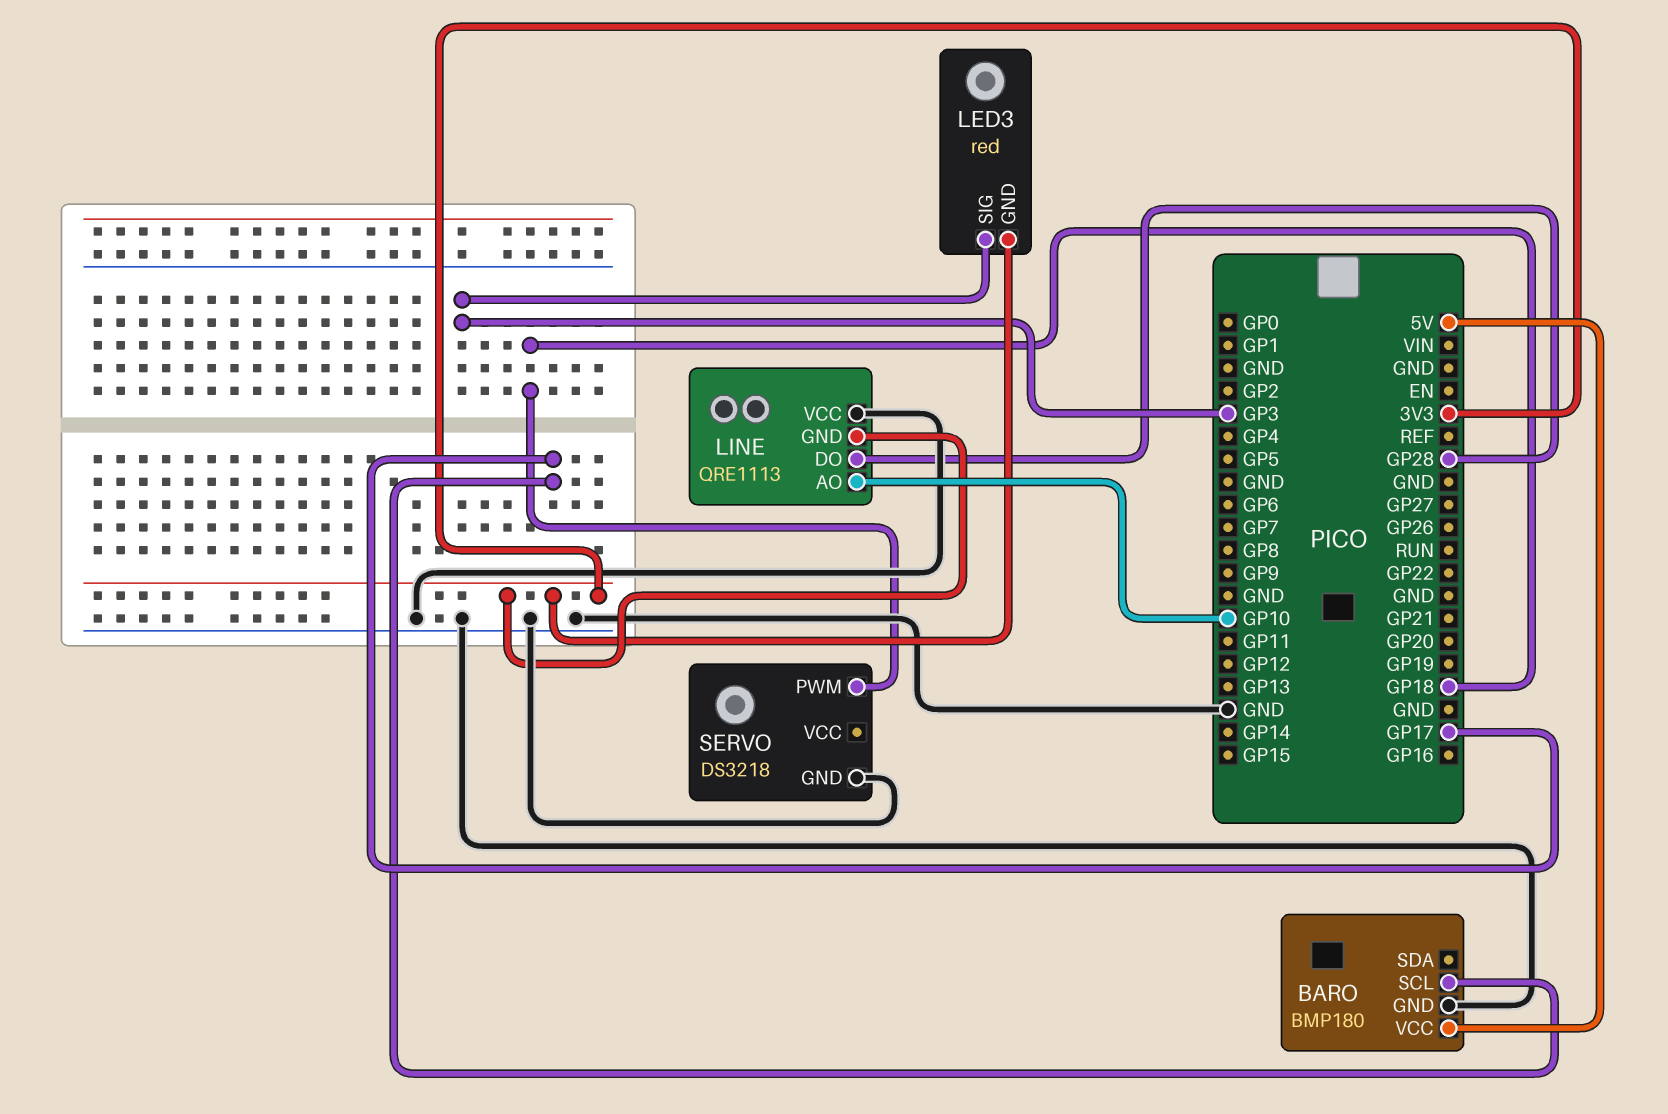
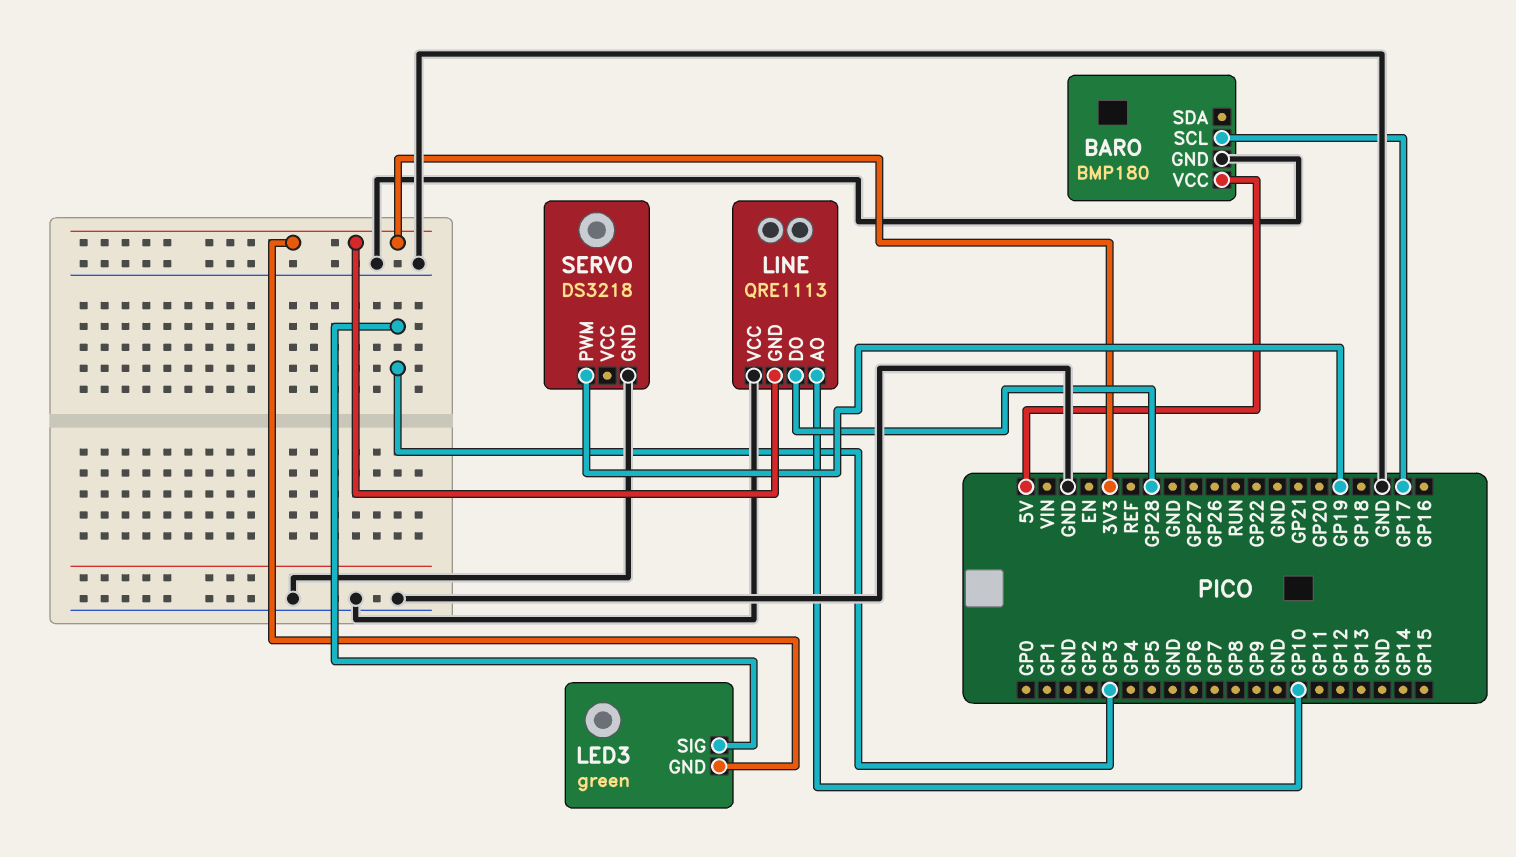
LED3: red -> green
SERVO pin PWM: GP18 -> GP19

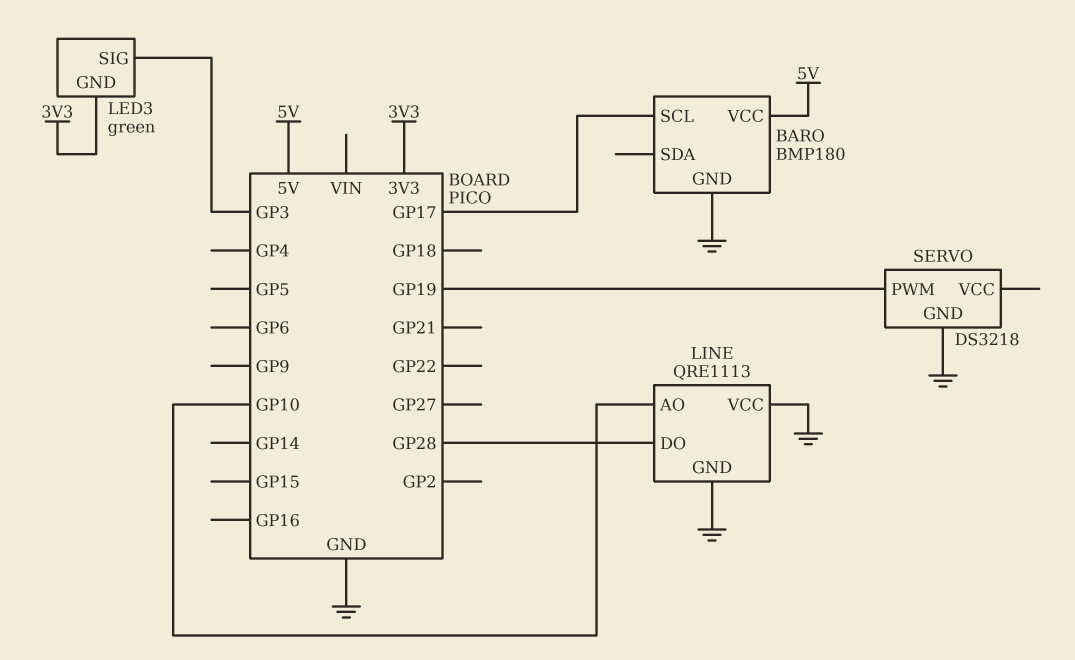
LINE pin GND: 3V3 -> GND

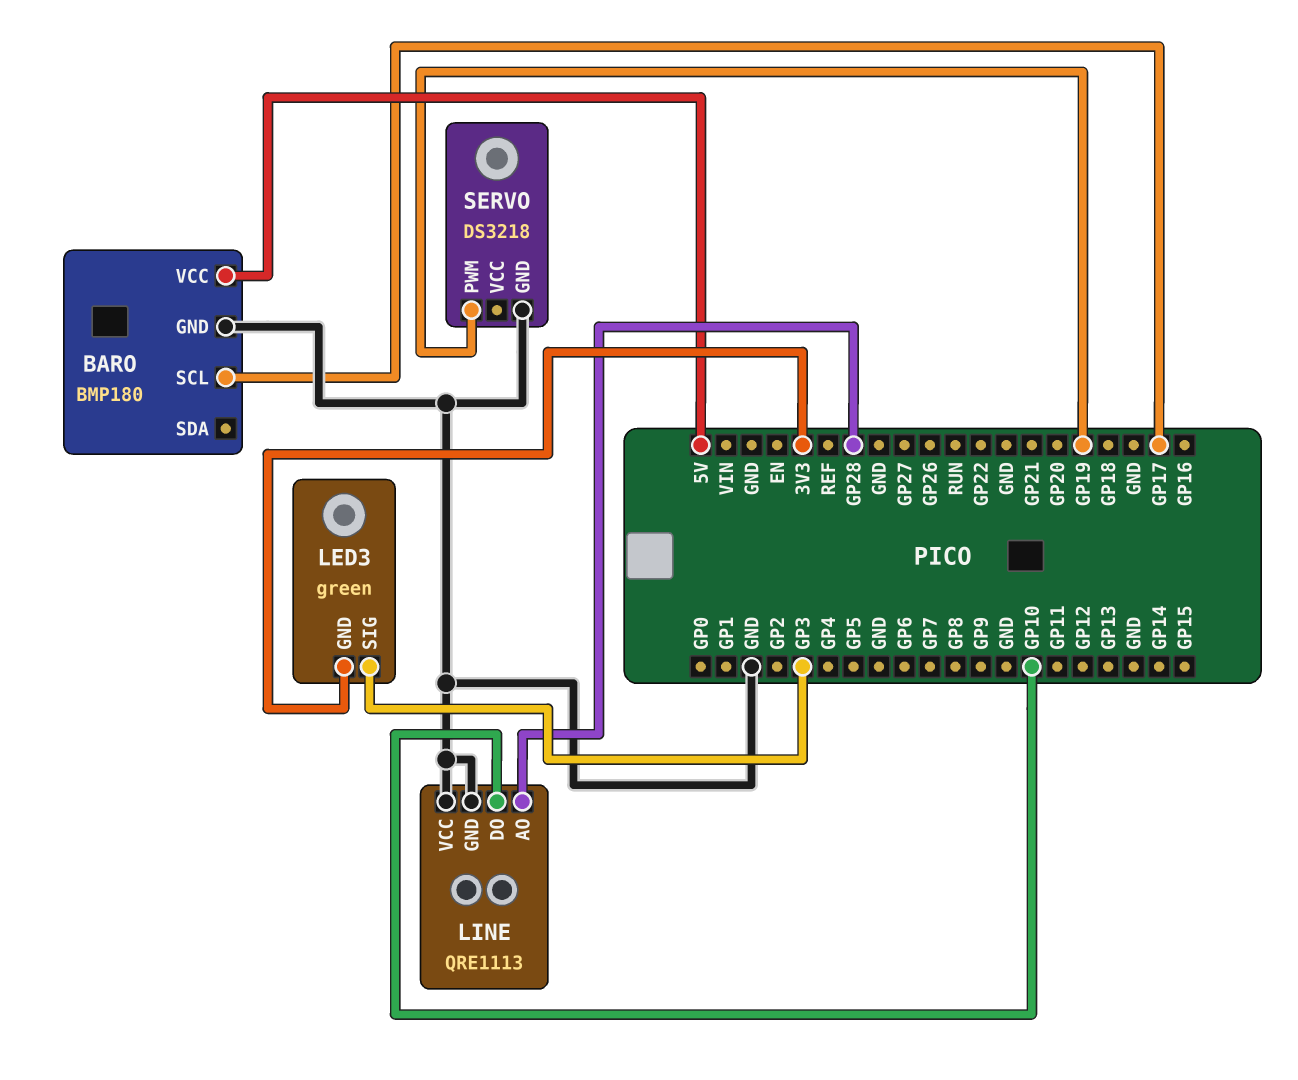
LINE pin AO: GP10 -> GP28
LINE pin DO: GP28 -> GP10

